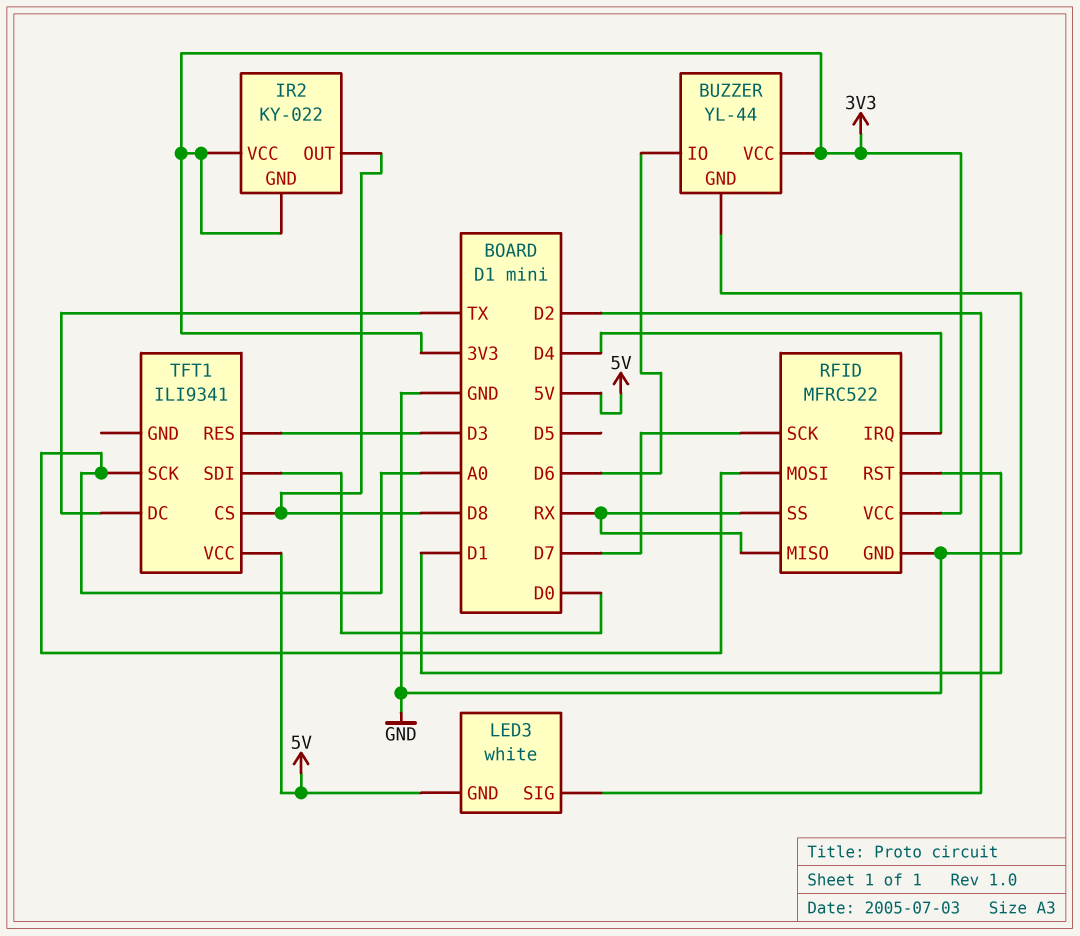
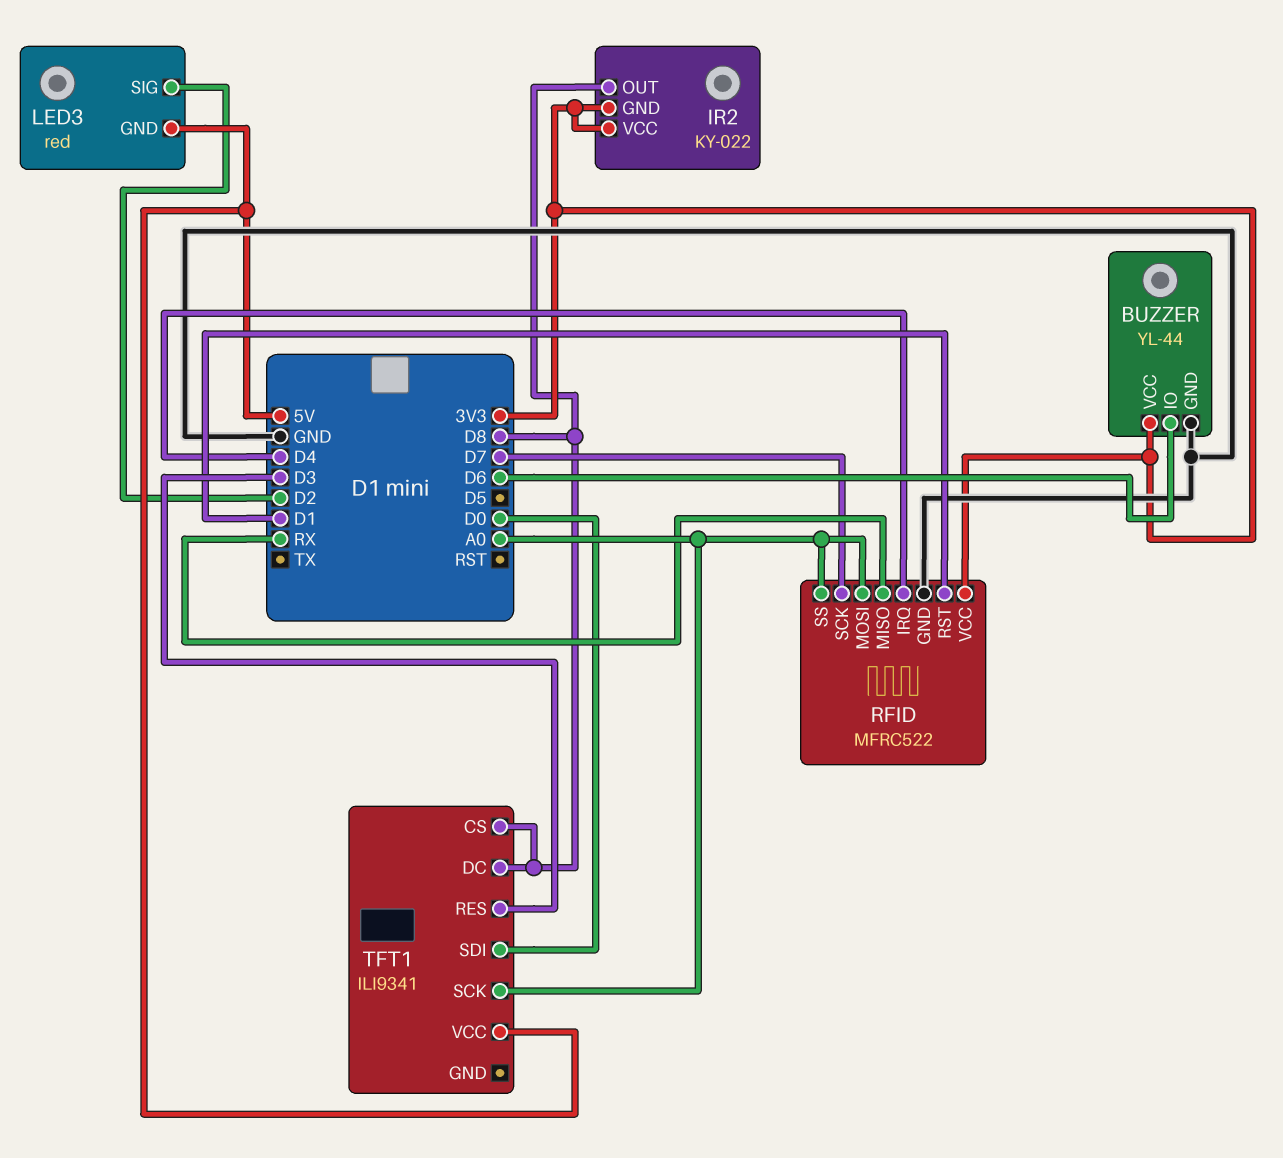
LED3: white -> red
RFID pin SS: RX -> A0
TFT1 pin DC: TX -> D8

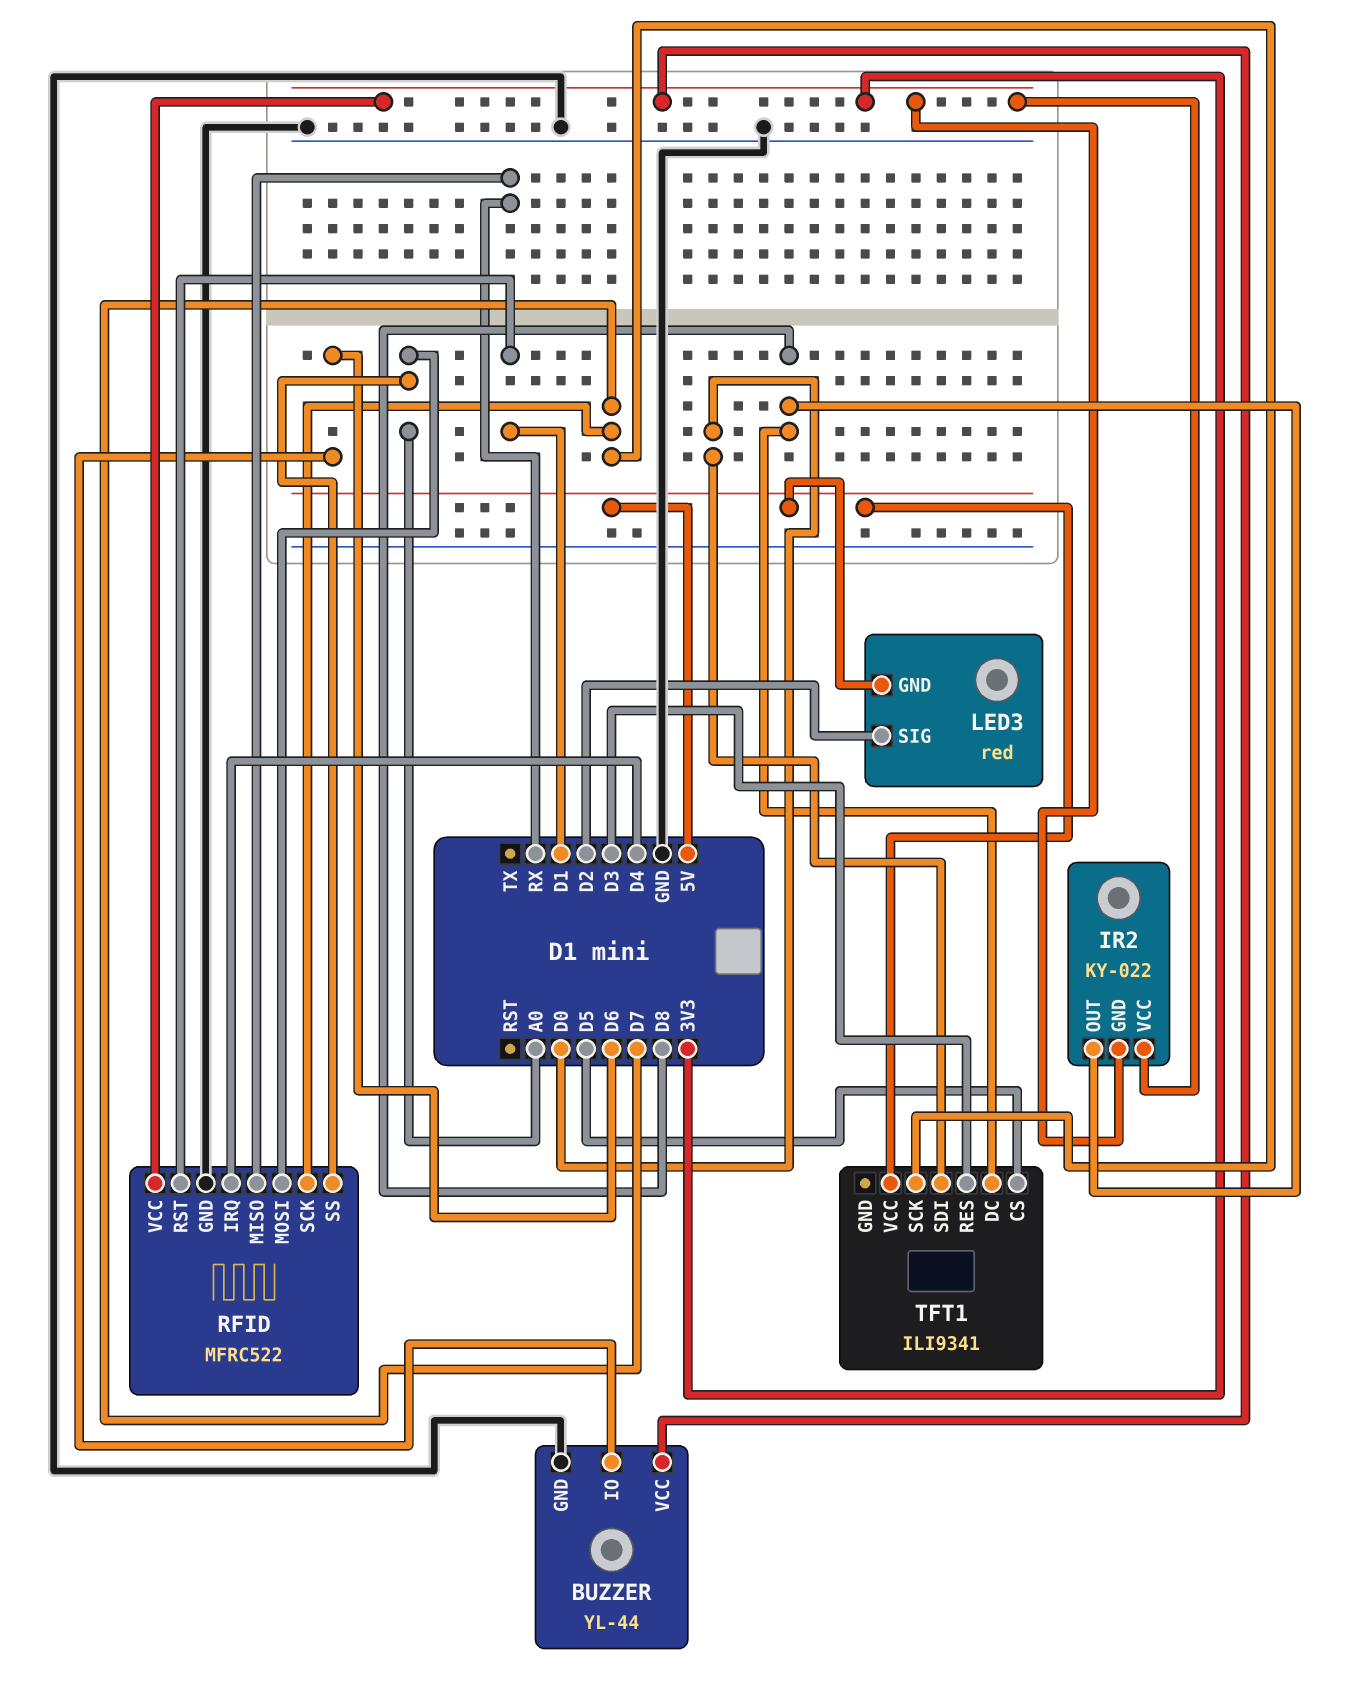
TFT1 pin CS: D8 -> D5
TFT1 pin SCK: A0 -> D7

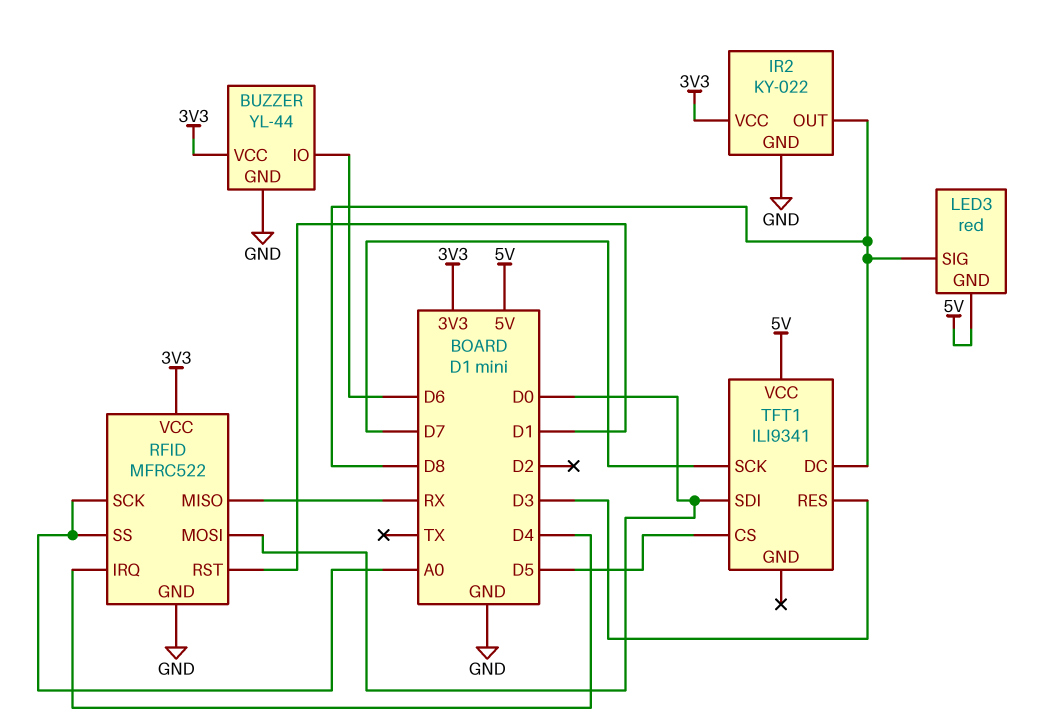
IR2 pin GND: 3V3 -> GND
LED3 pin SIG: D2 -> D8
RFID pin MOSI: A0 -> D0
RFID pin SCK: D7 -> A0

